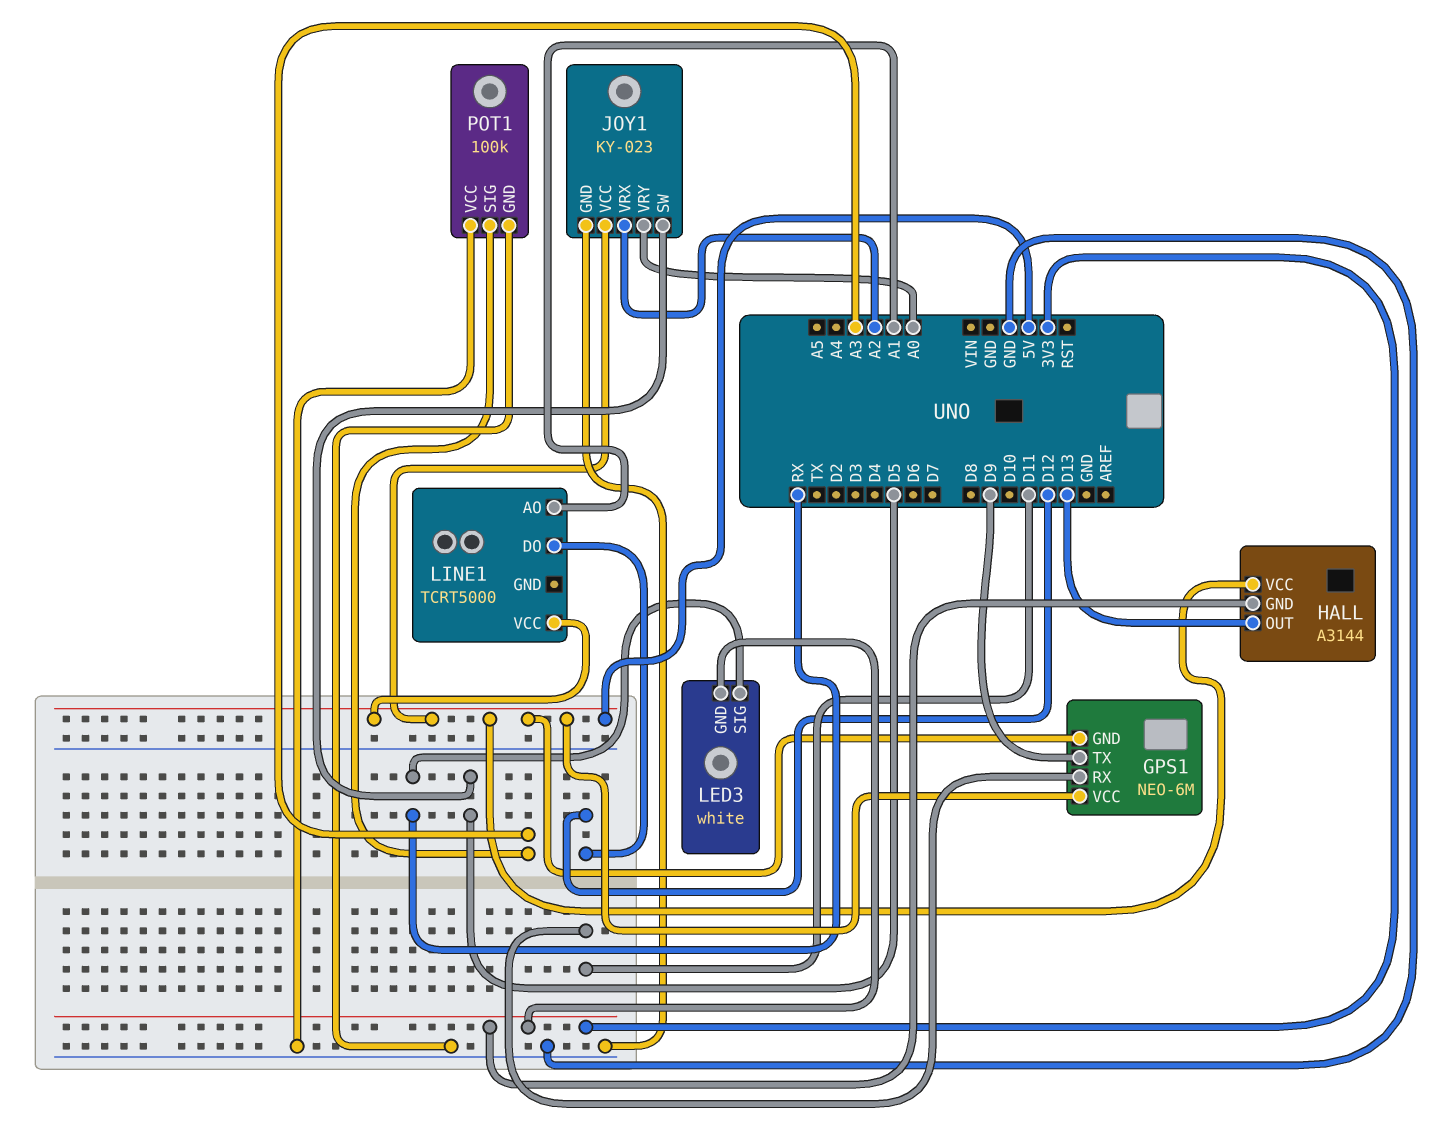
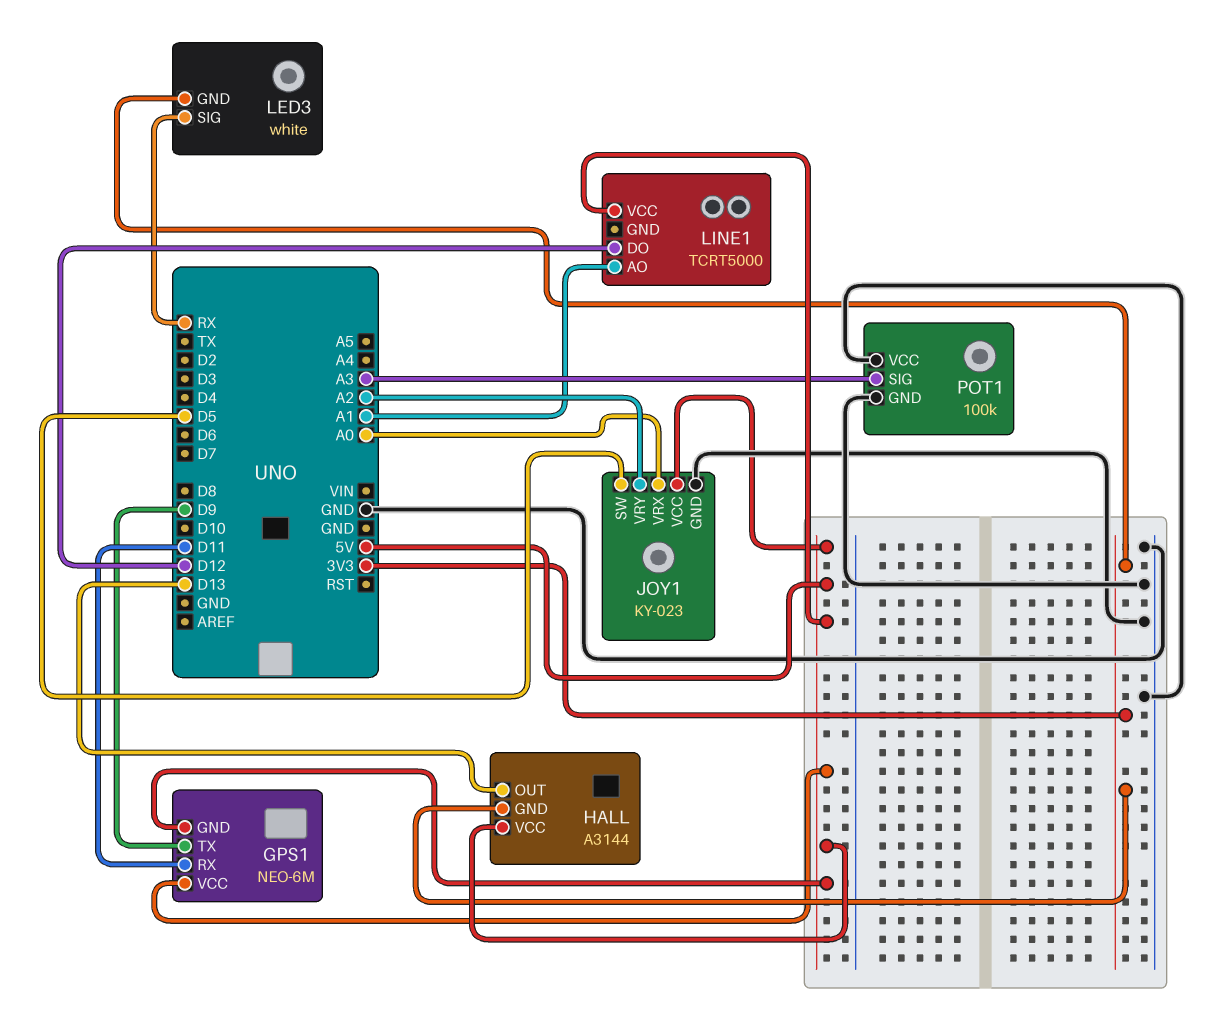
JOY1 pin VRX: A2 -> A0
JOY1 pin VRY: A0 -> A2

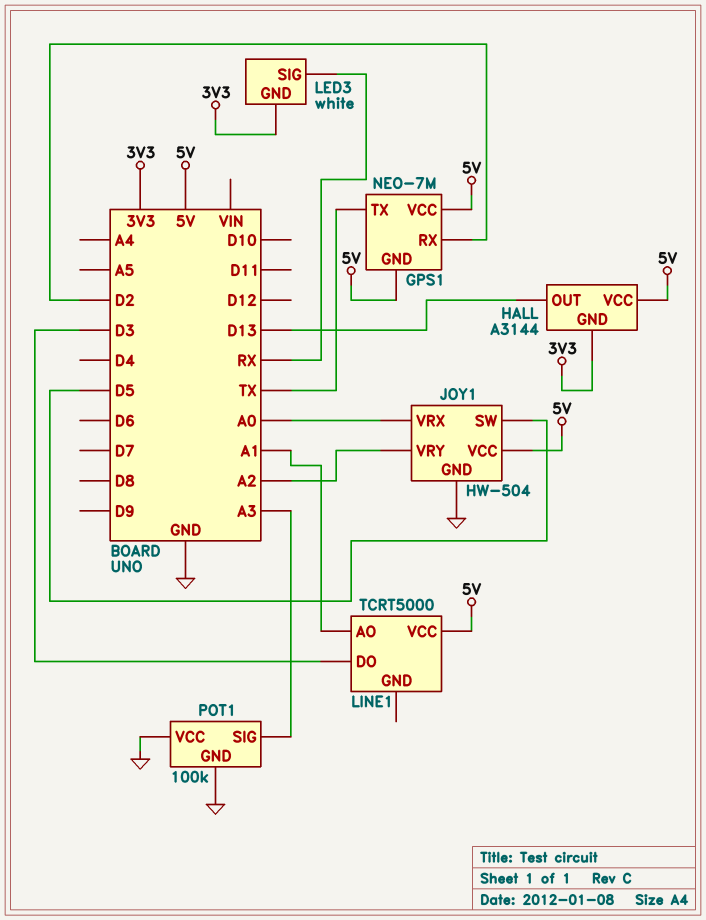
GPS1: NEO-6M -> NEO-7M
GPS1 pin RX: D11 -> D2
GPS1 pin TX: D9 -> TX
JOY1: KY-023 -> HW-504
LINE1 pin DO: D12 -> D3

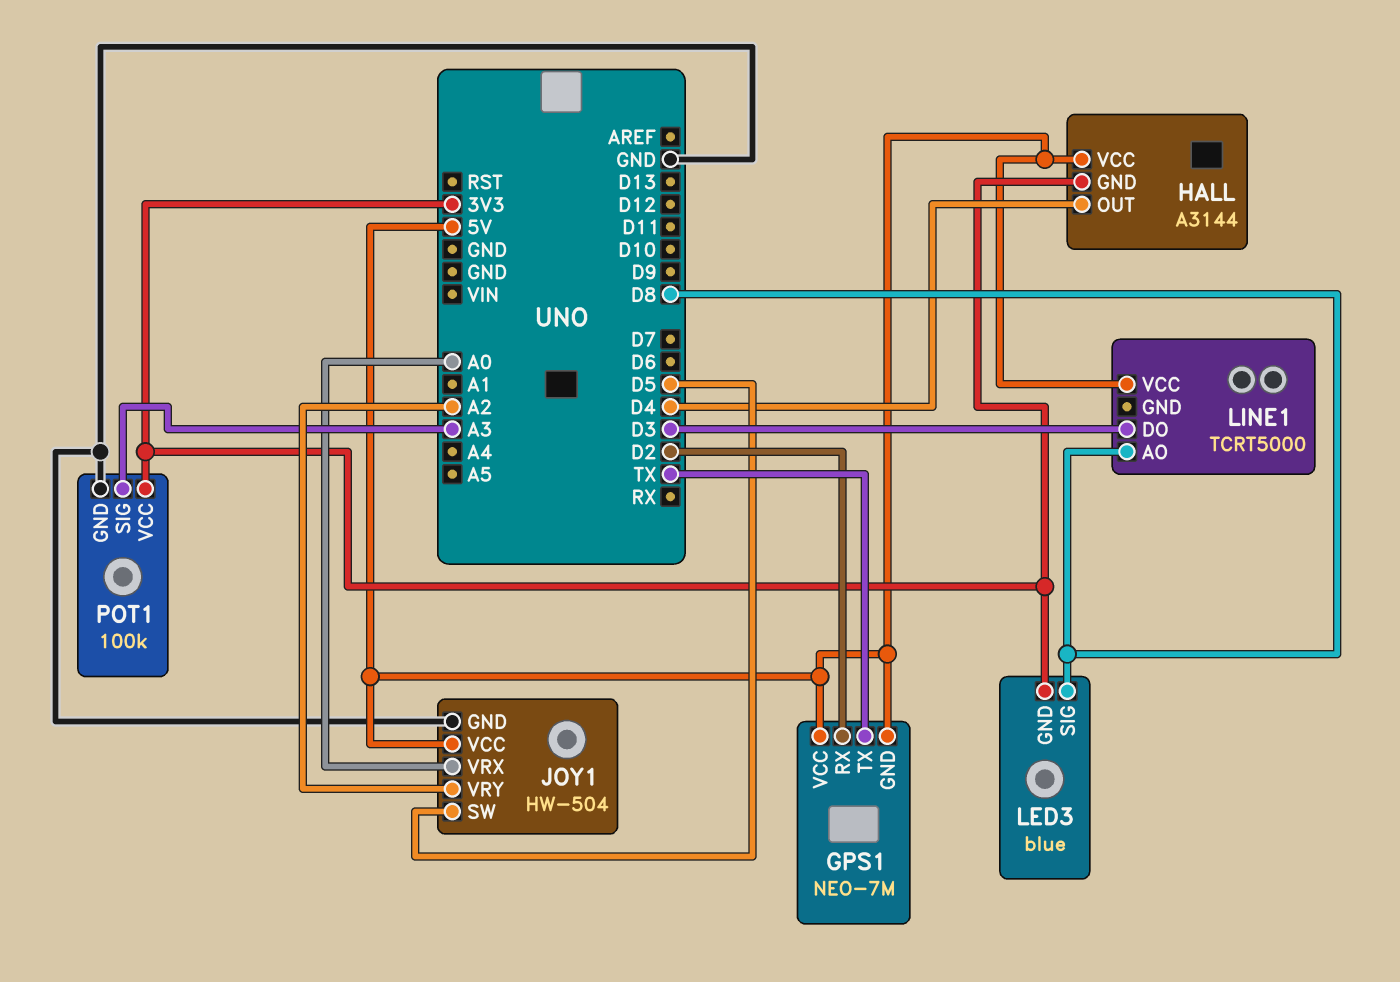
HALL pin OUT: D13 -> D4
LED3: white -> blue
LED3 pin SIG: RX -> D8
LINE1 pin AO: A1 -> D8
POT1 pin VCC: GND -> 3V3

